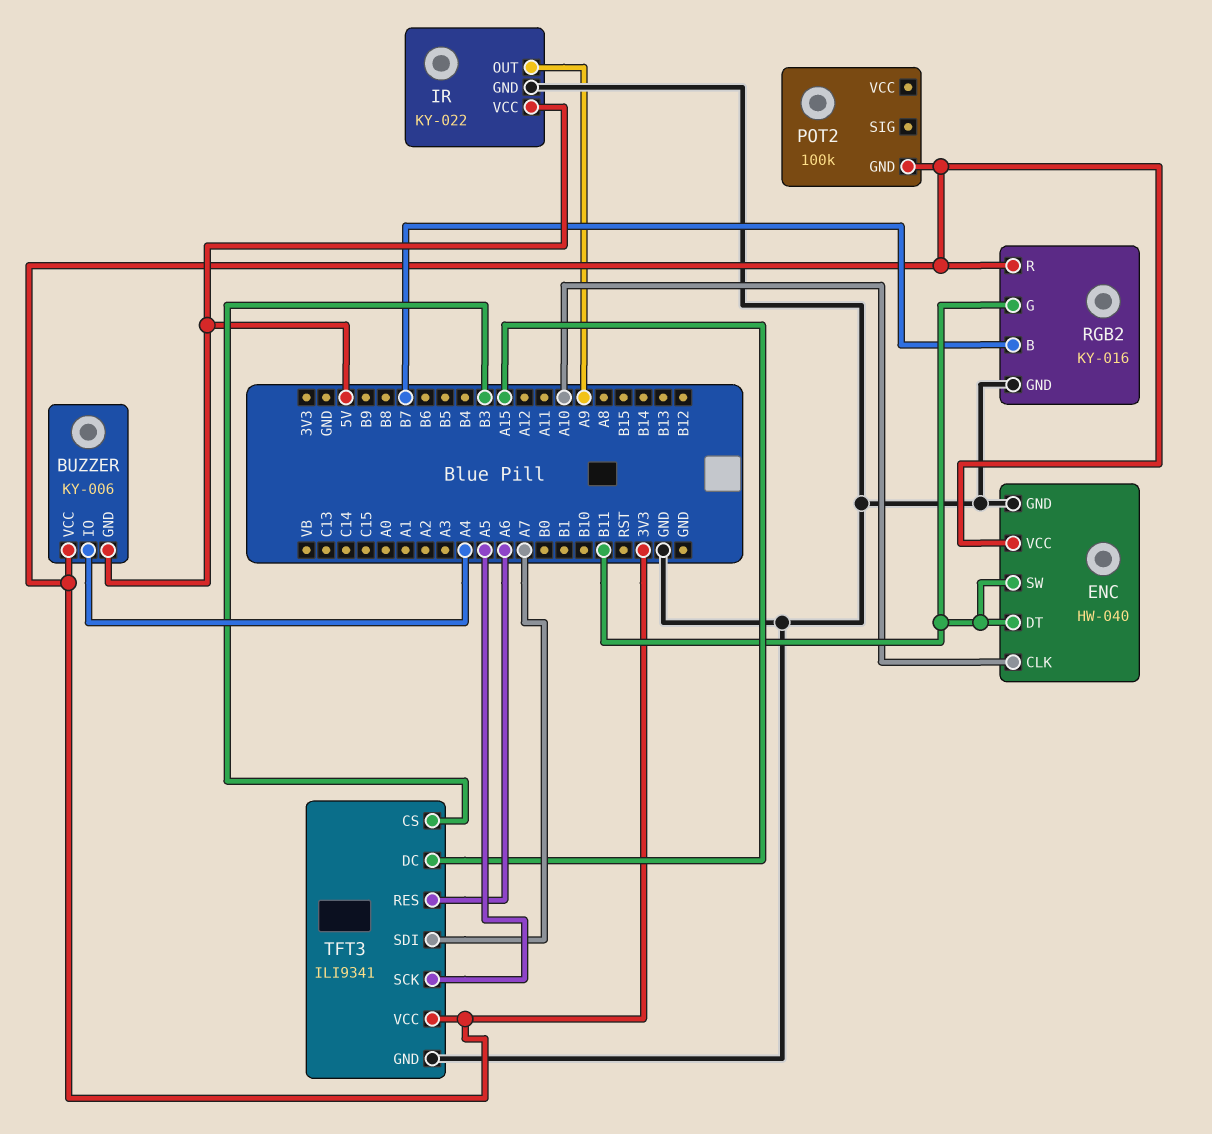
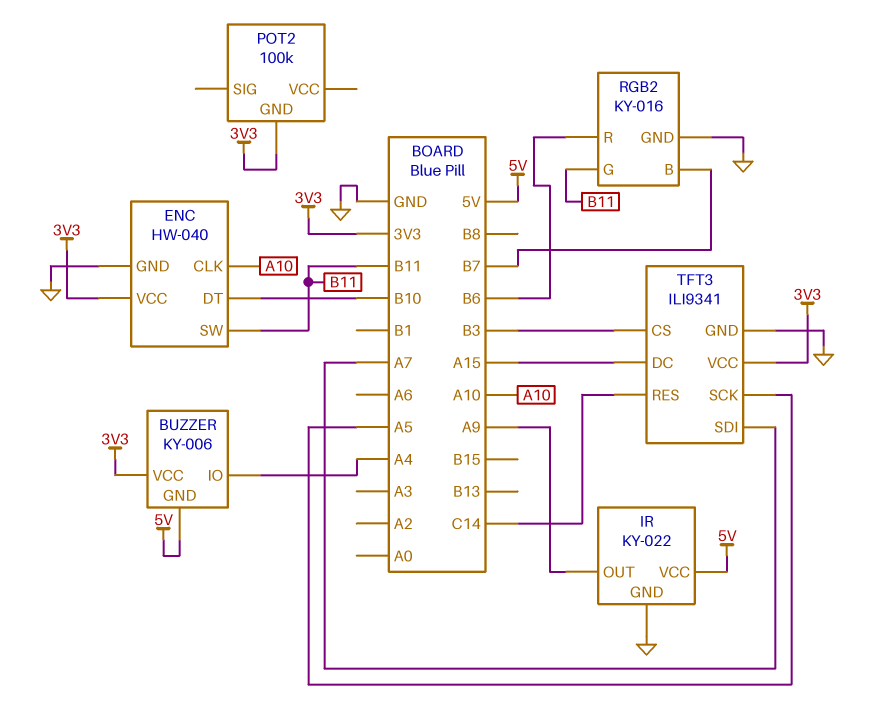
ENC pin DT: B11 -> B10
RGB2 pin R: 3V3 -> B6
TFT3 pin RES: A6 -> C14

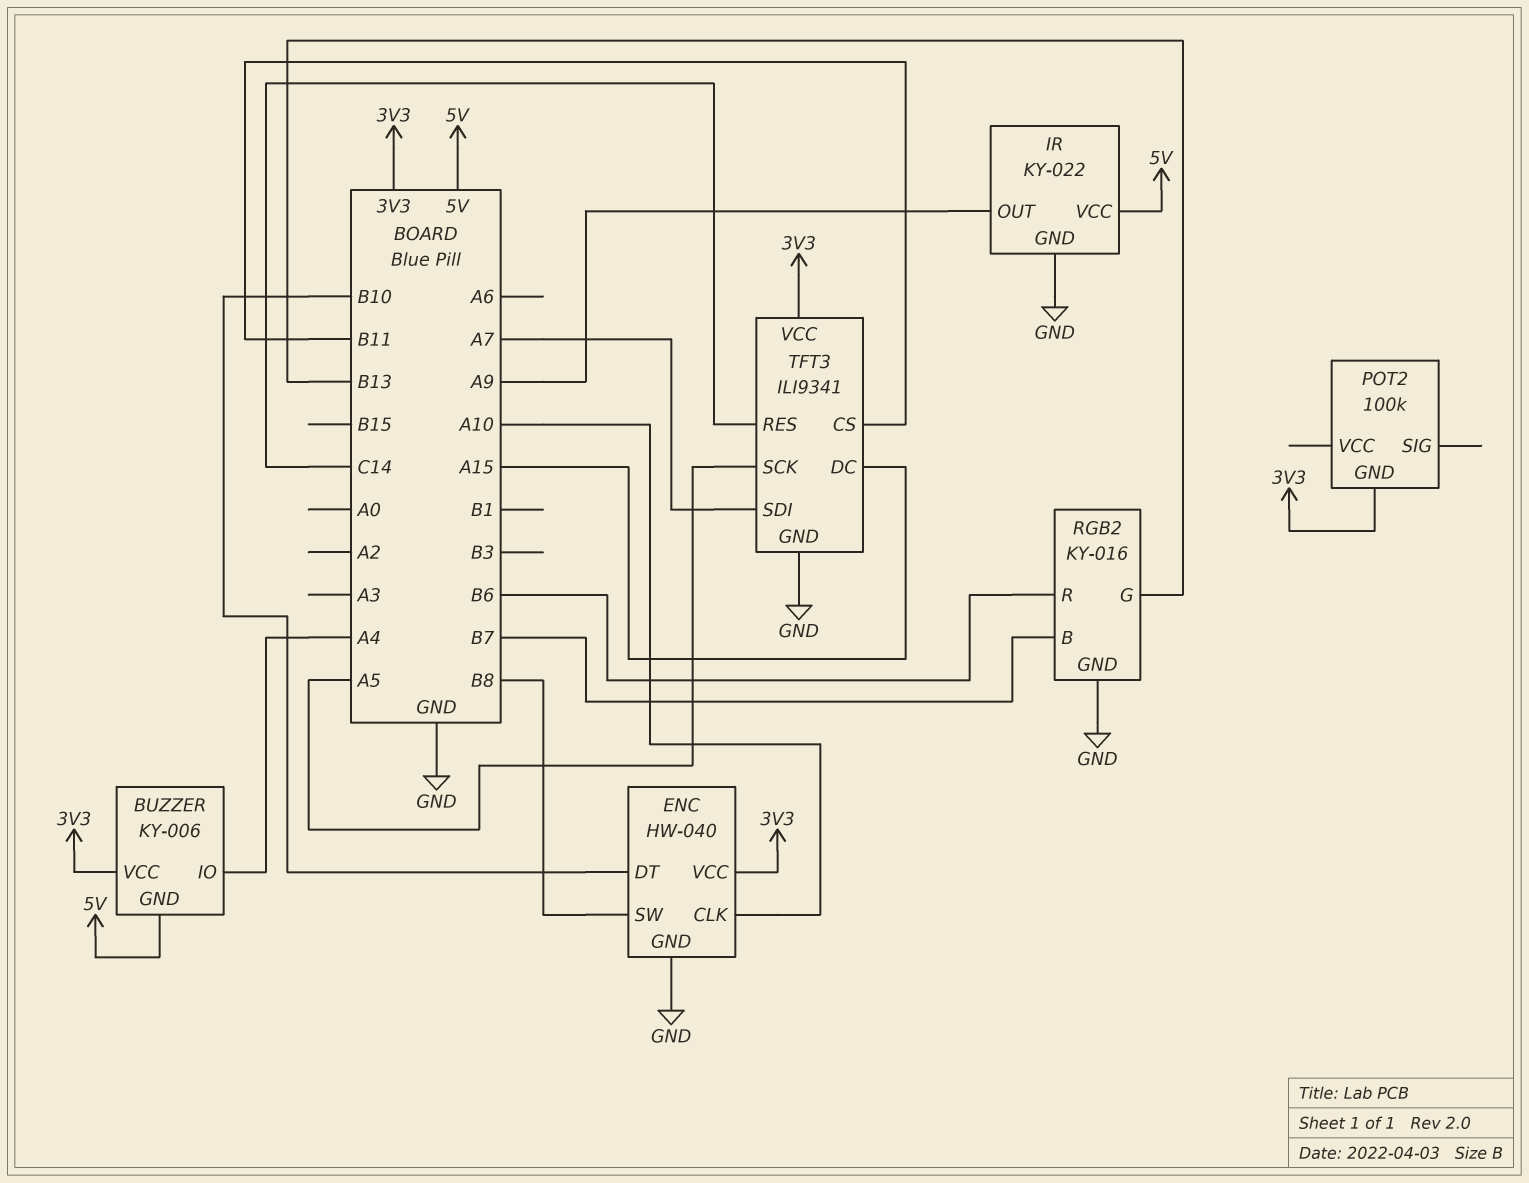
ENC pin SW: B11 -> B8
RGB2 pin G: B11 -> B13
TFT3 pin CS: B3 -> B11

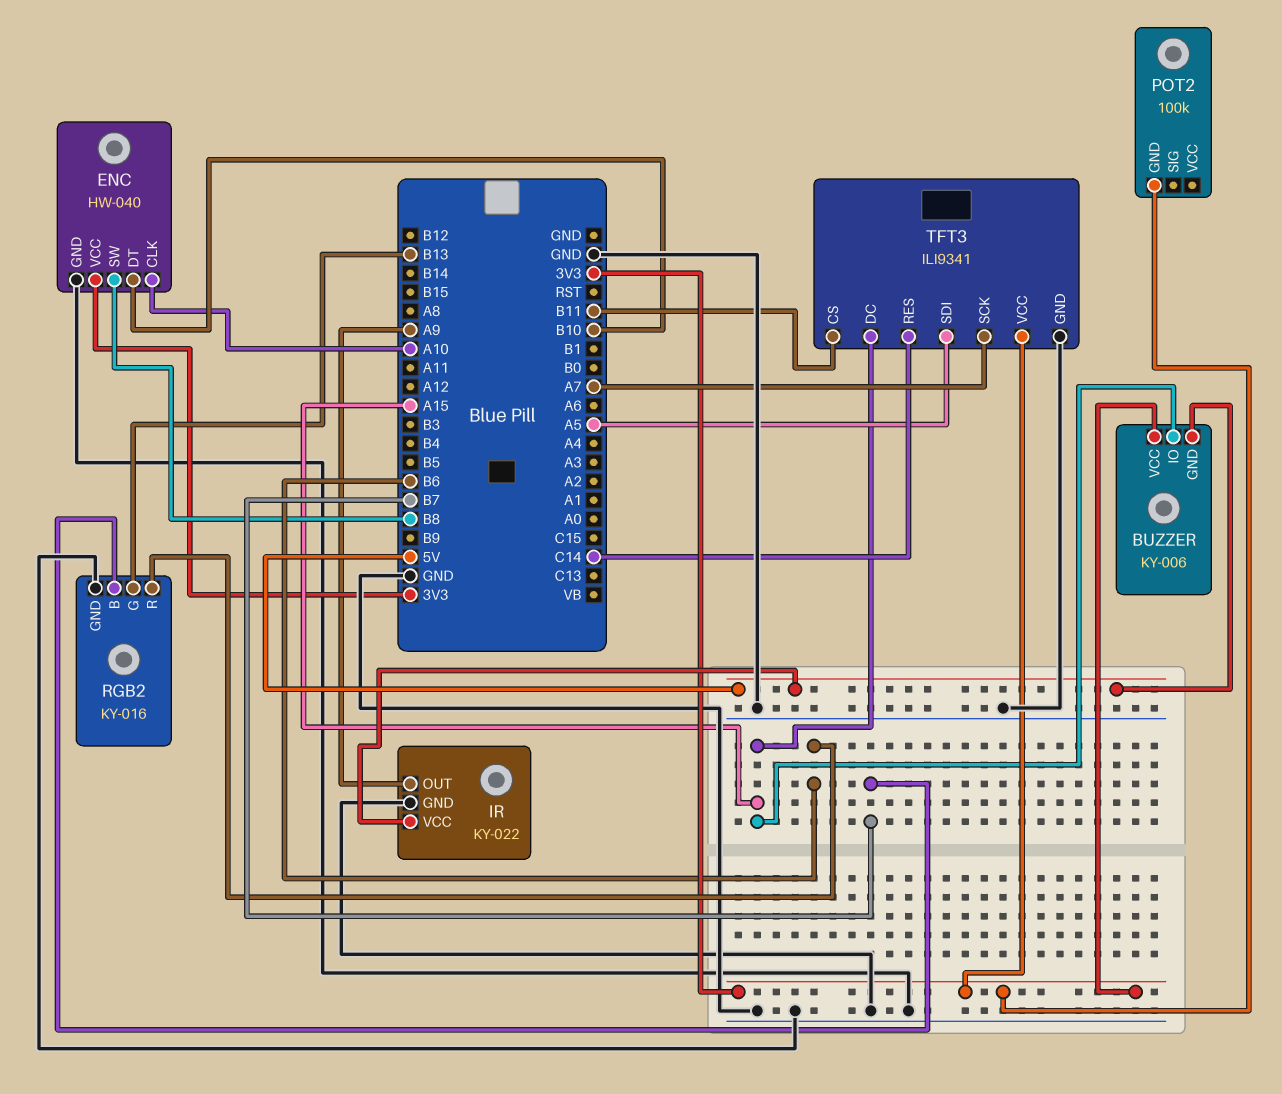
BUZZER pin IO: A4 -> A15
TFT3 pin SCK: A5 -> A7
TFT3 pin SDI: A7 -> A5

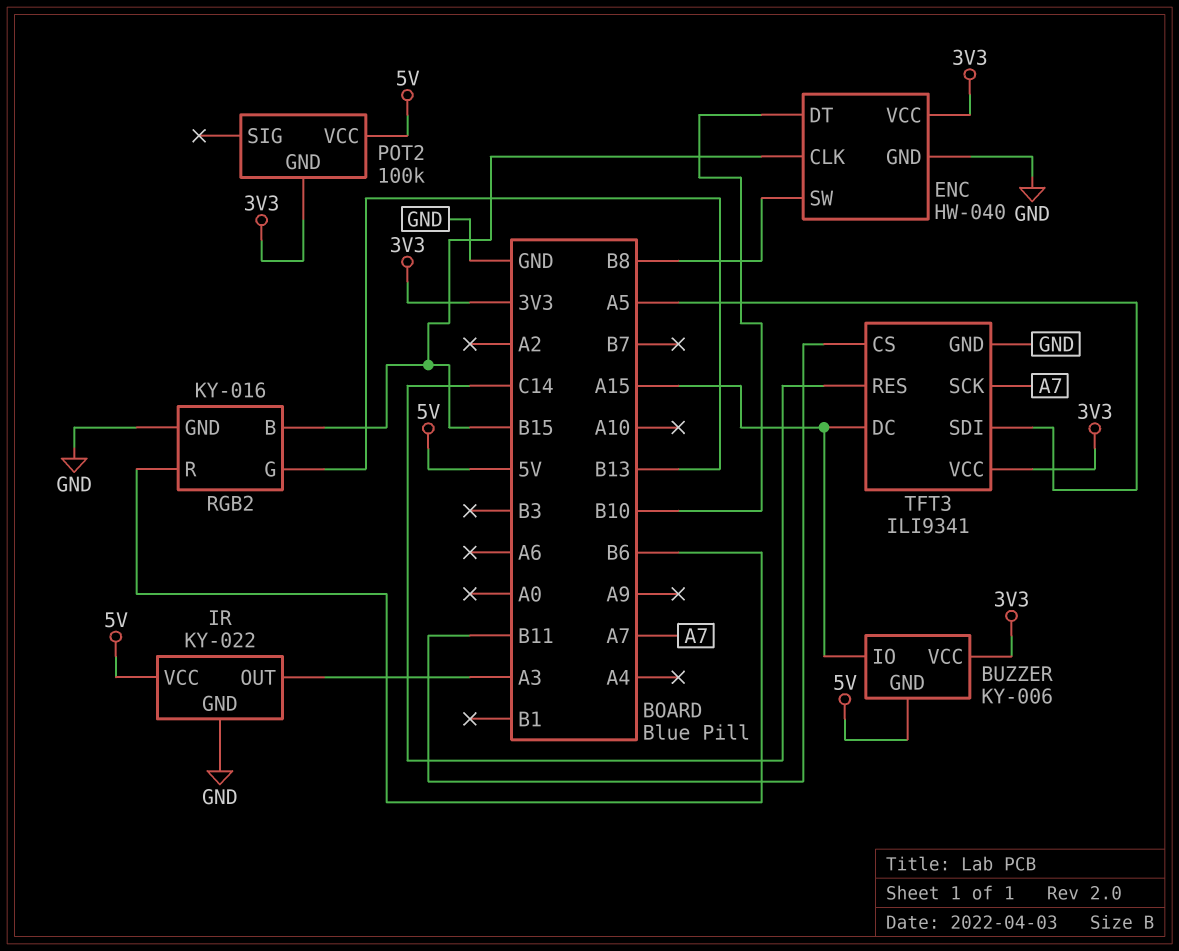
ENC pin CLK: A10 -> B15
IR pin OUT: A9 -> A3
POT2 pin VCC: none -> 5V
RGB2 pin B: B7 -> B15

